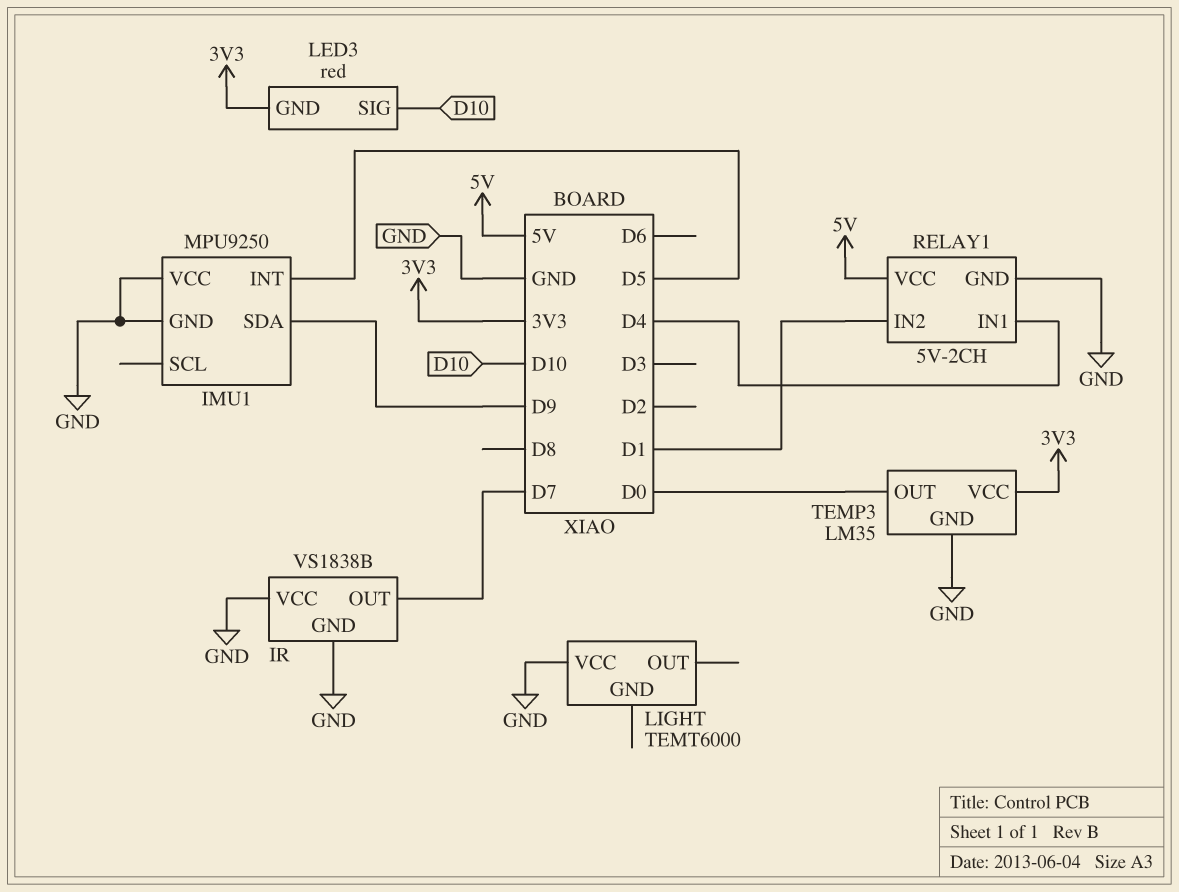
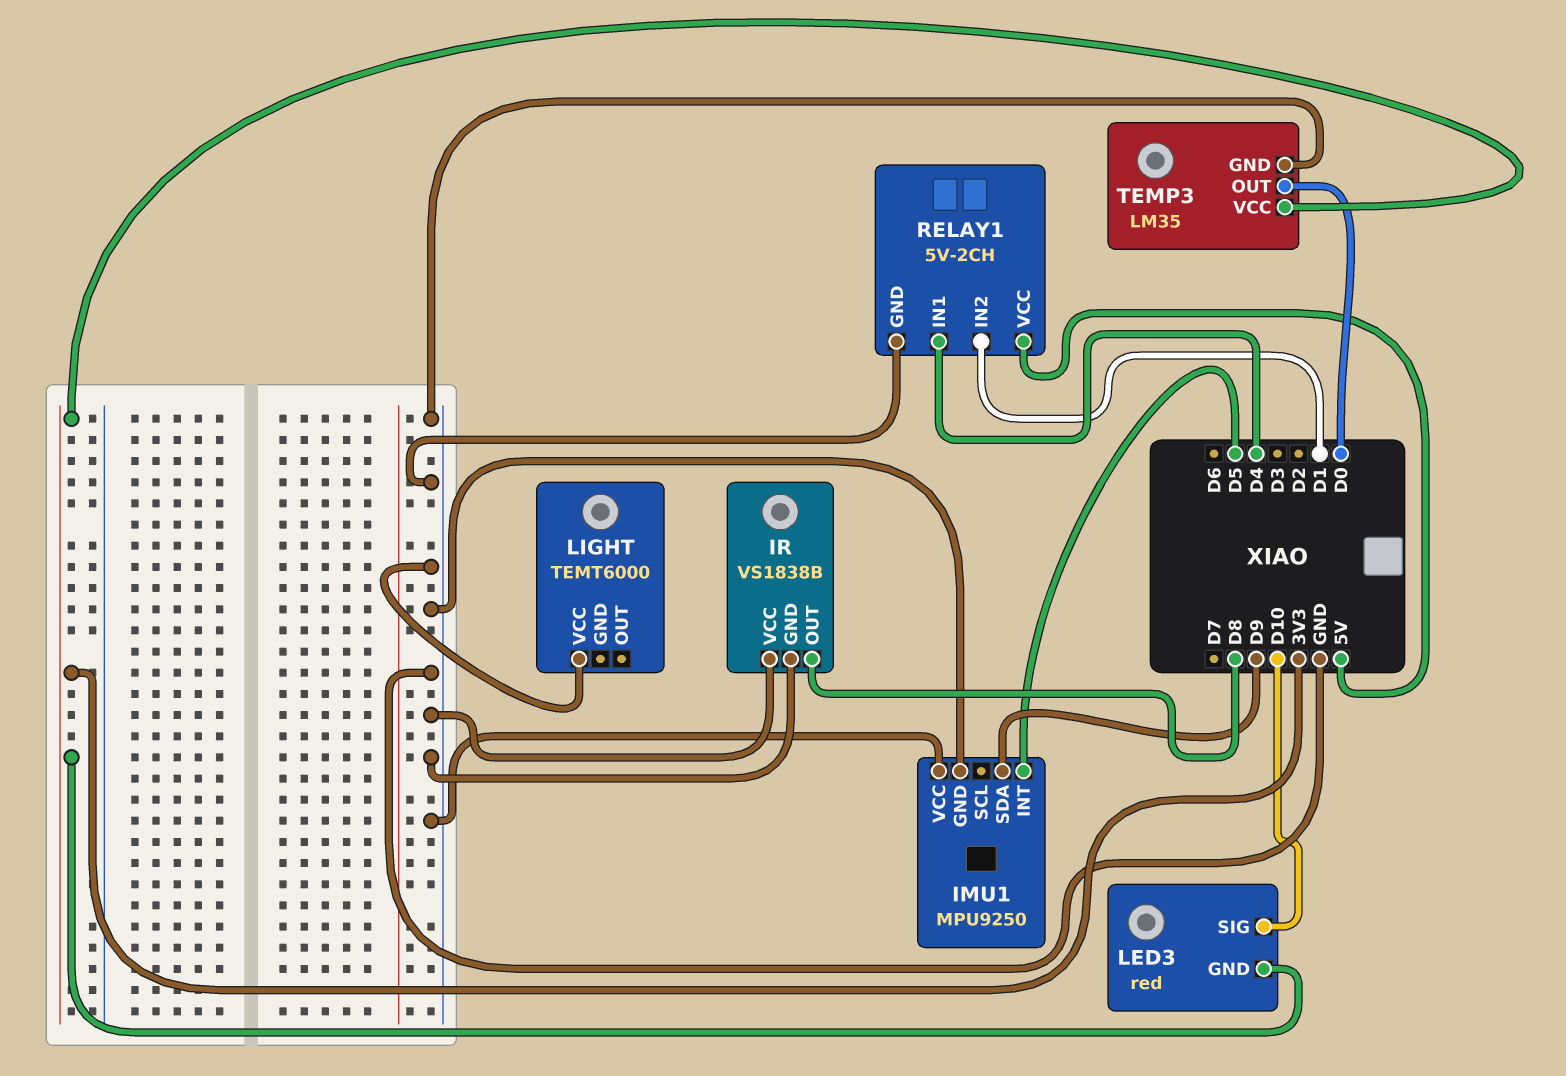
IR pin OUT: D7 -> D8

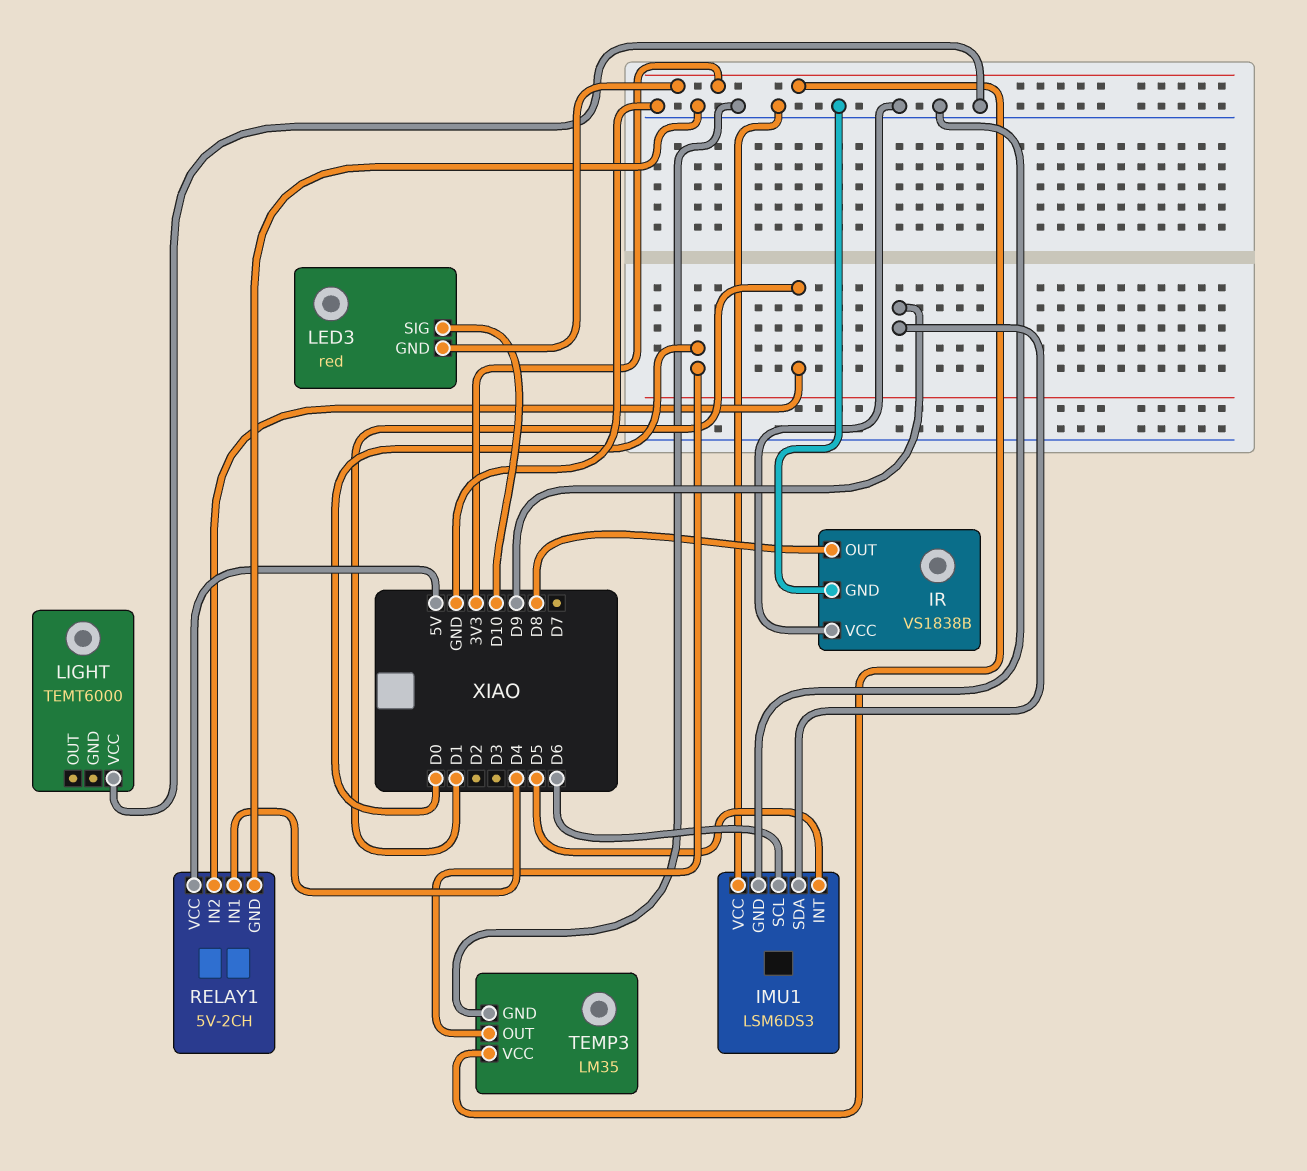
IMU1: MPU9250 -> LSM6DS3
IMU1 pin SCL: none -> D6

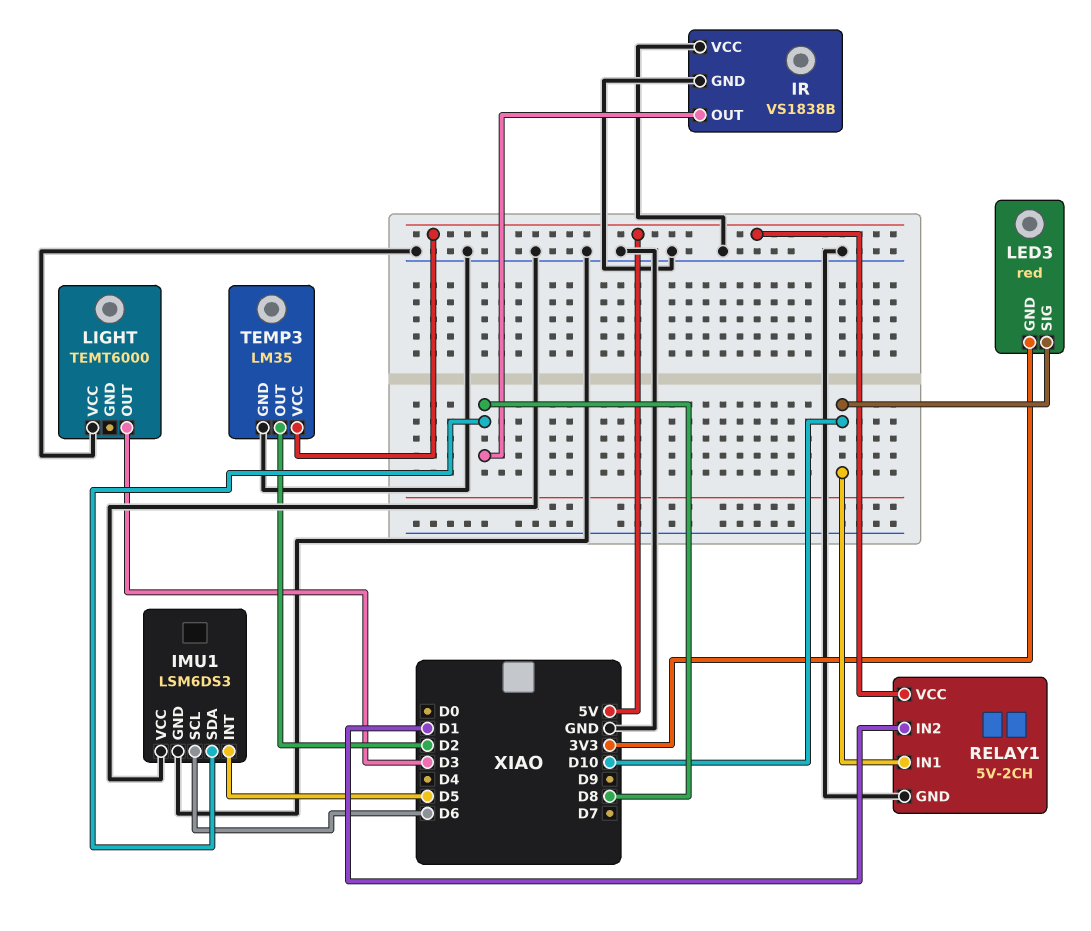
IMU1 pin SDA: D9 -> D8
LIGHT pin OUT: none -> D3
RELAY1 pin IN1: D4 -> D10
TEMP3 pin OUT: D0 -> D2
TEMP3 pin VCC: 3V3 -> 5V

